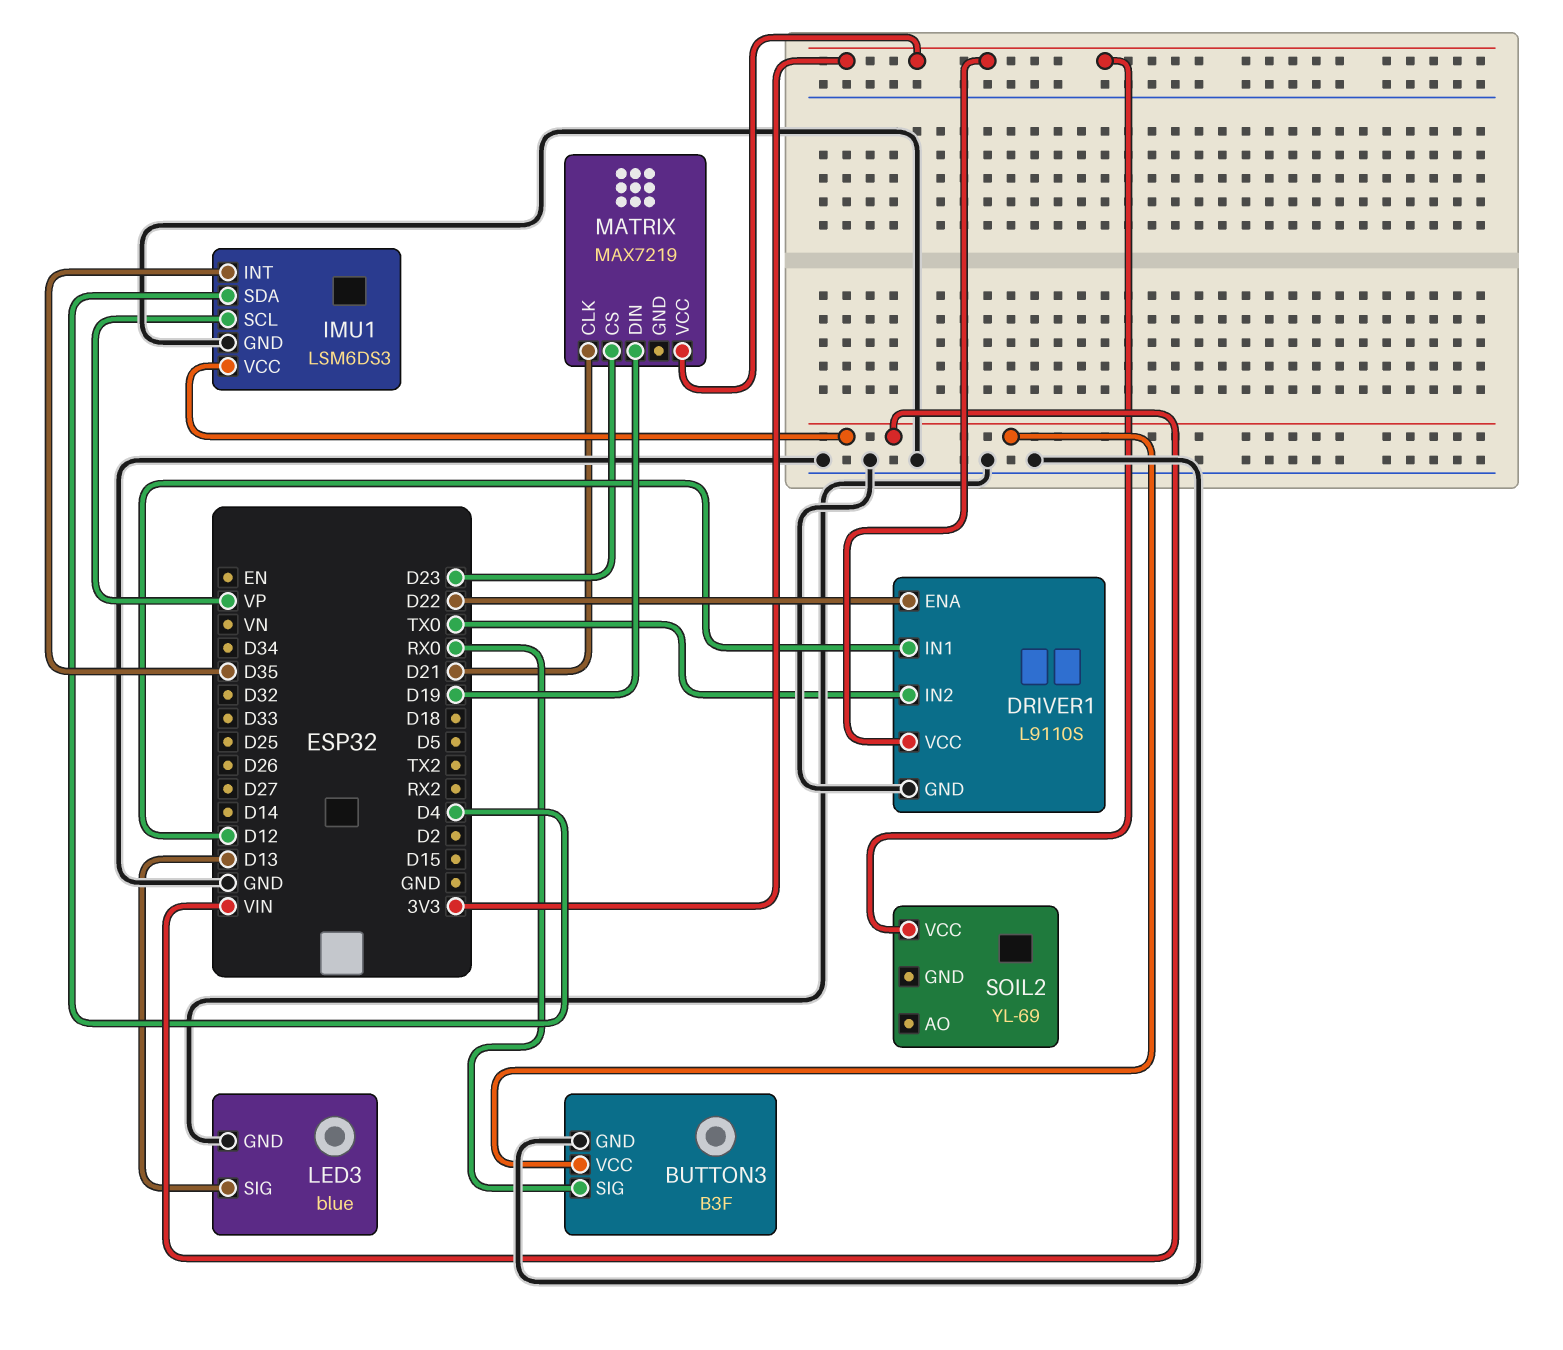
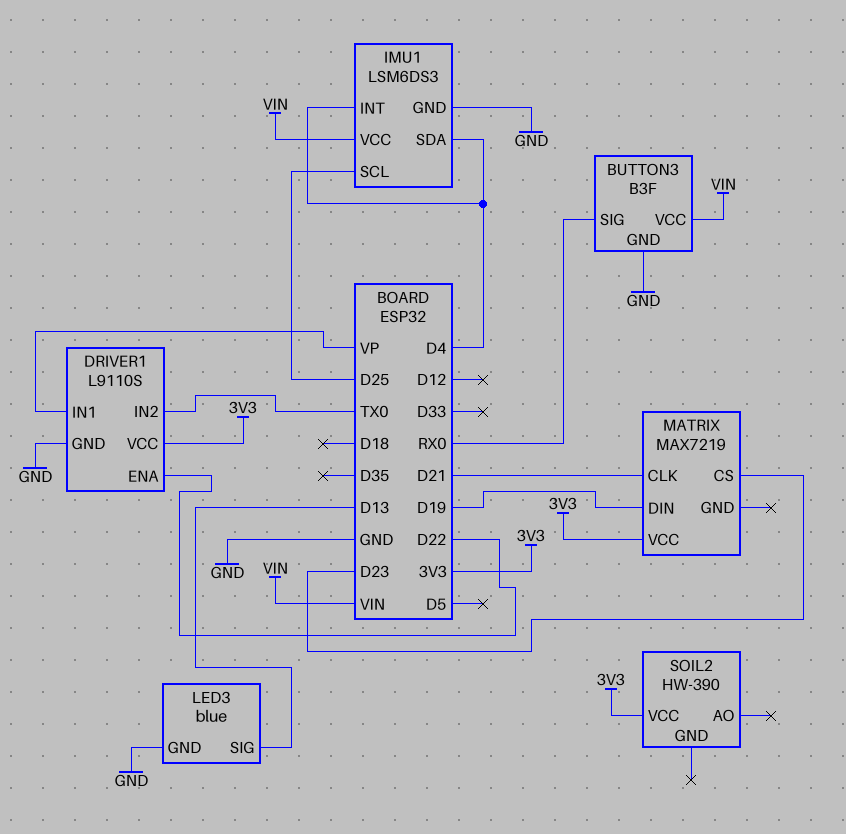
DRIVER1 pin IN1: D12 -> VP
IMU1 pin INT: D35 -> D4
IMU1 pin SCL: VP -> D25
SOIL2: YL-69 -> HW-390

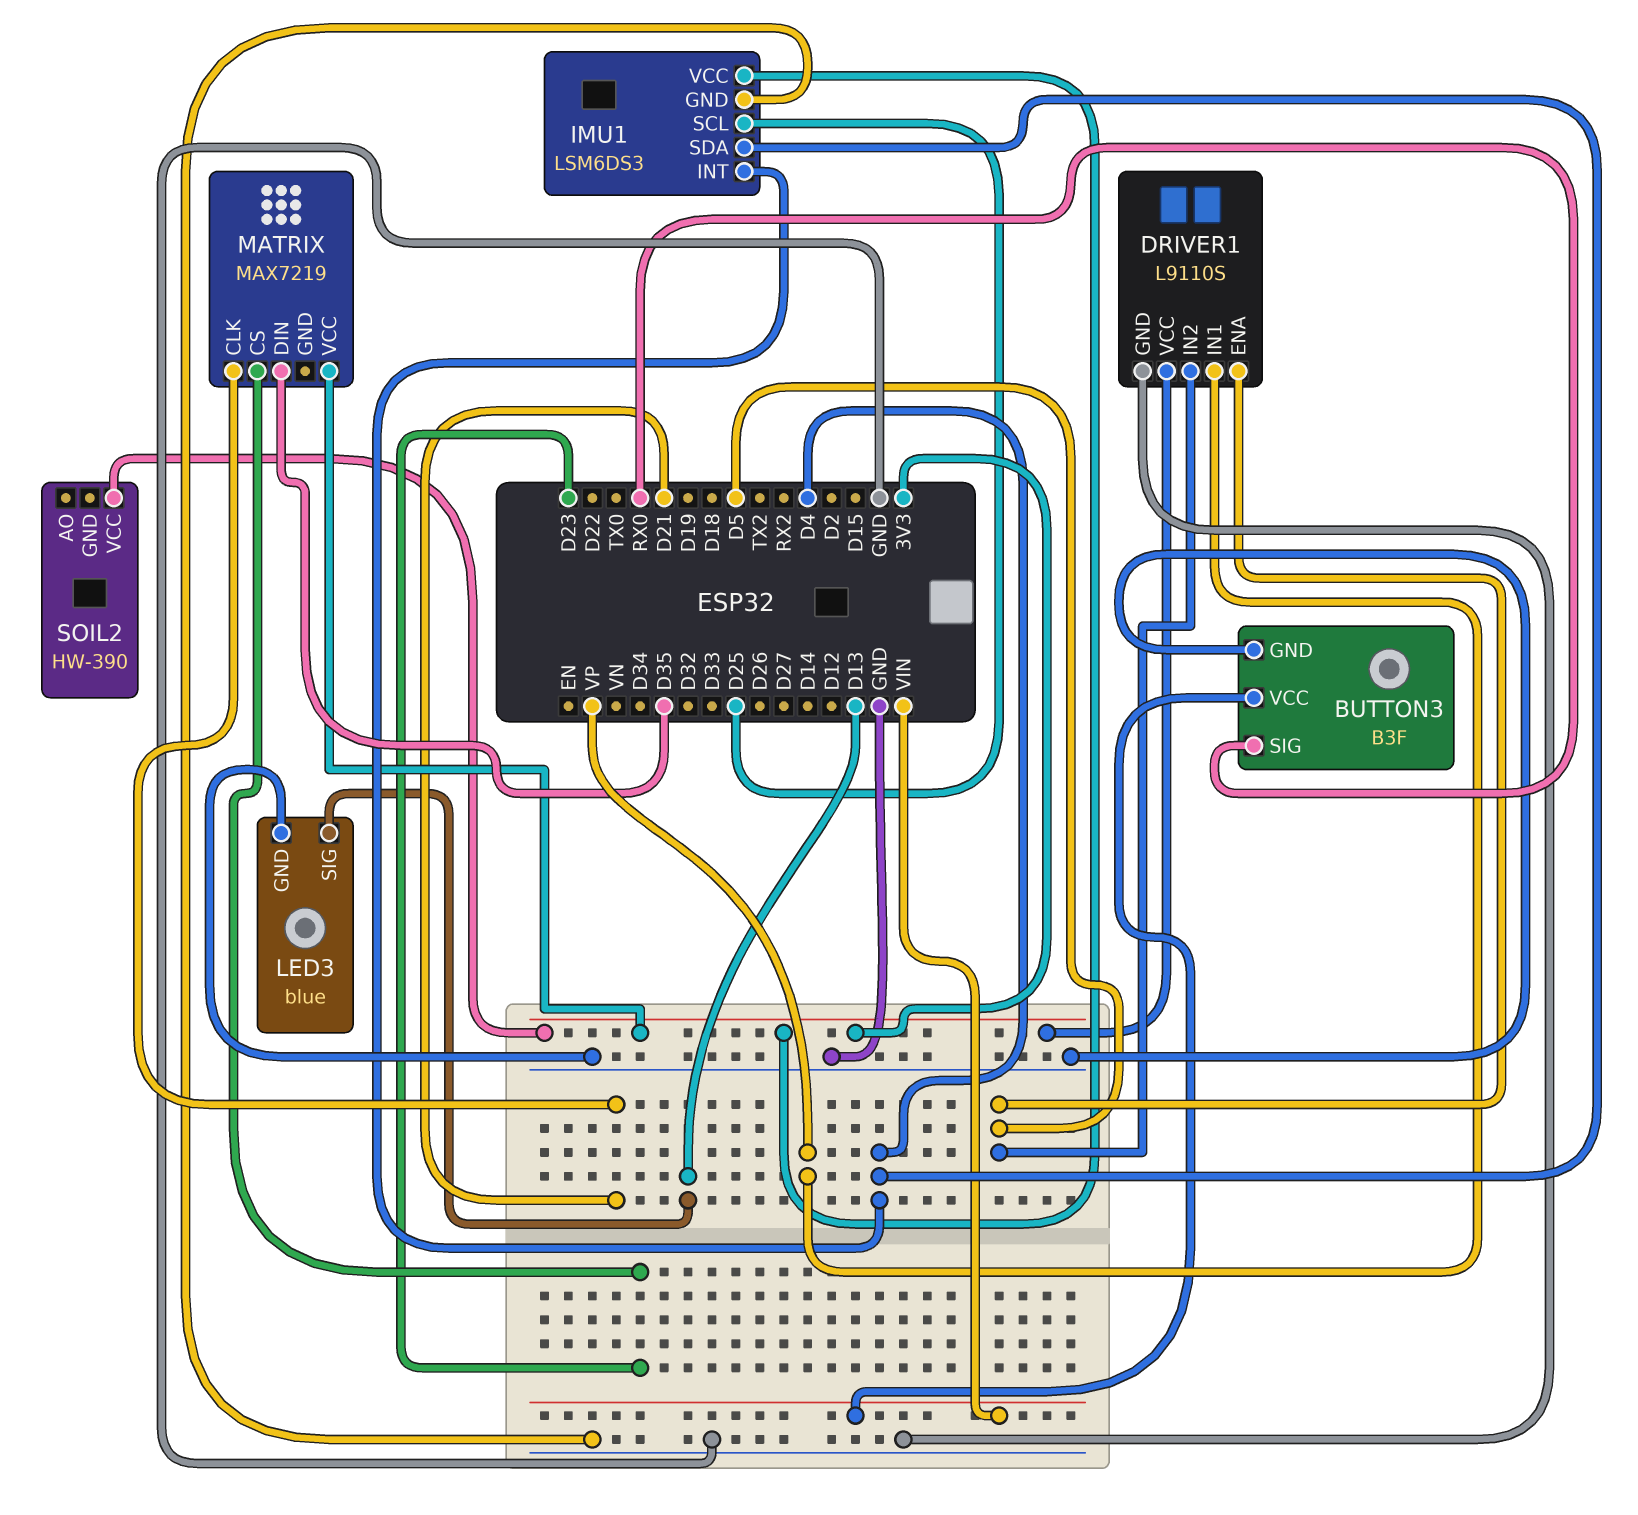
DRIVER1 pin ENA: D22 -> D5
DRIVER1 pin IN2: TX0 -> D5
IMU1 pin VCC: VIN -> 3V3
MATRIX pin DIN: D19 -> D35

